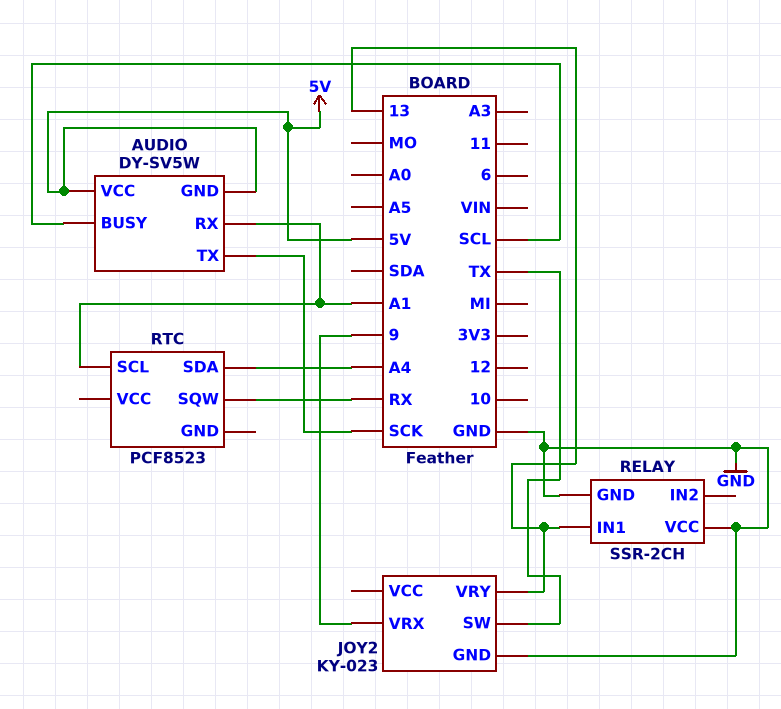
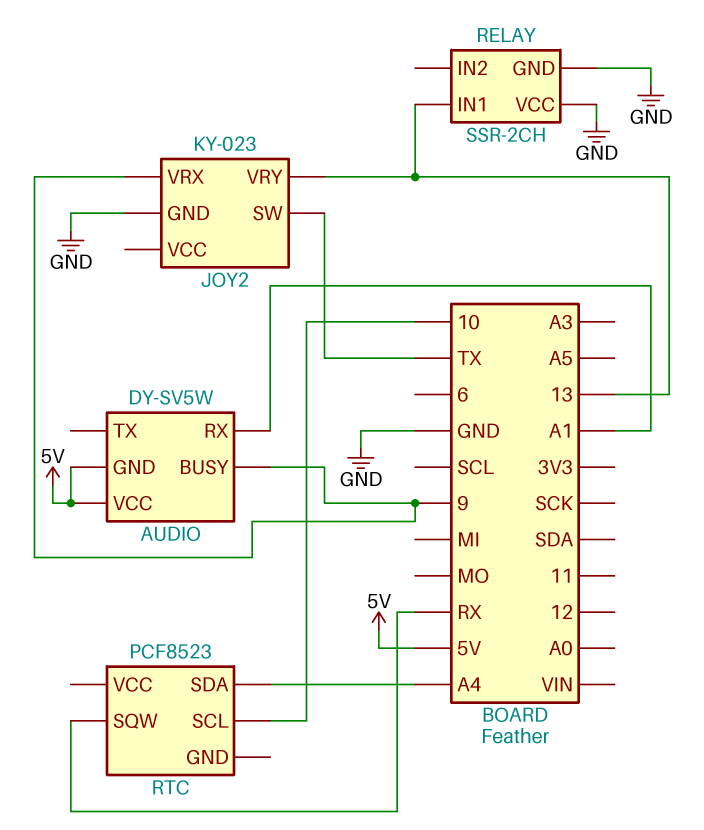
AUDIO pin BUSY: SCL -> 9
AUDIO pin TX: SCK -> none
RTC pin SCL: A1 -> 10

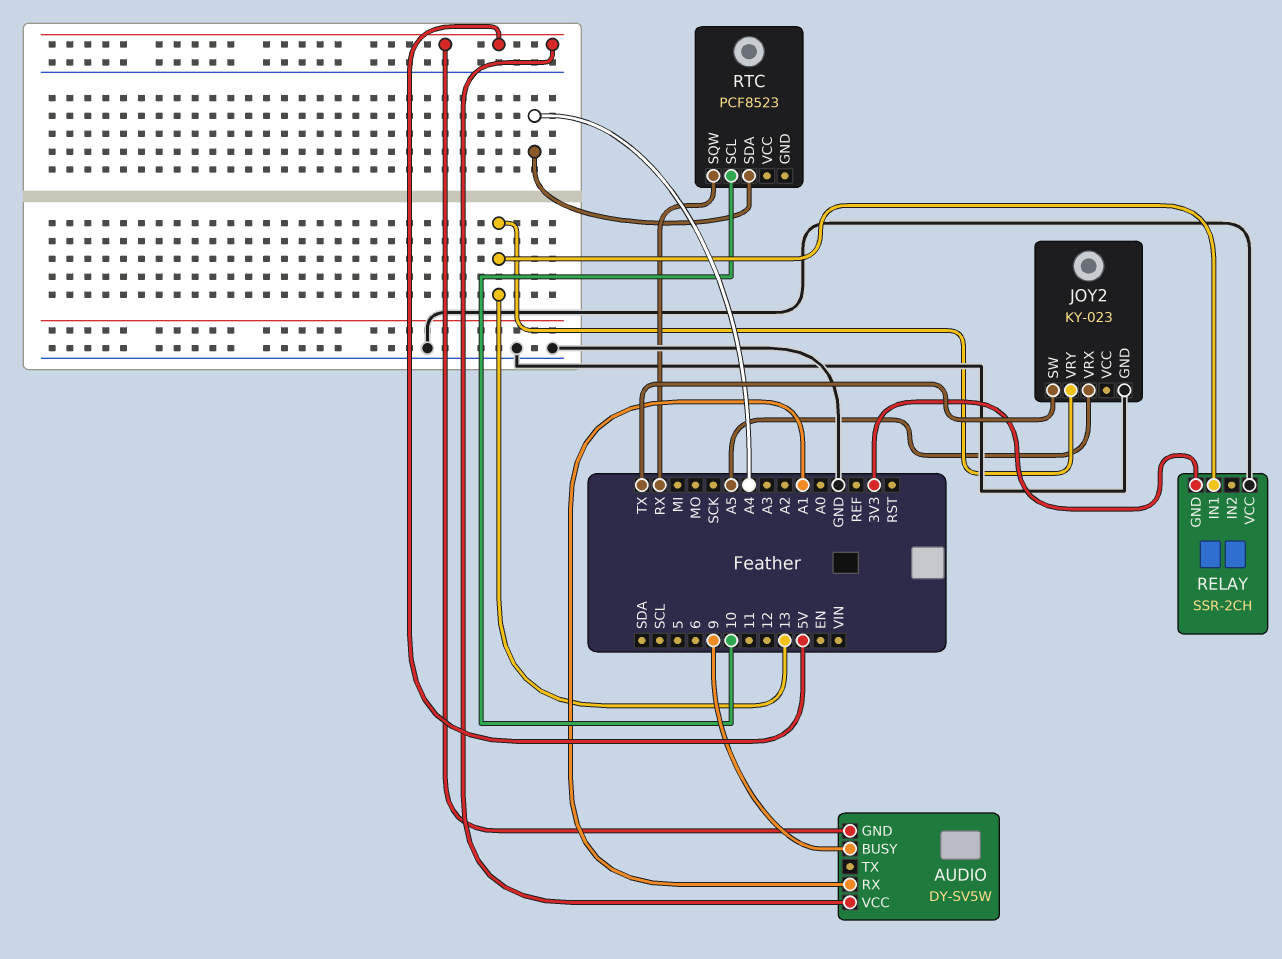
JOY2 pin VRX: 9 -> A5
RELAY pin GND: GND -> 3V3

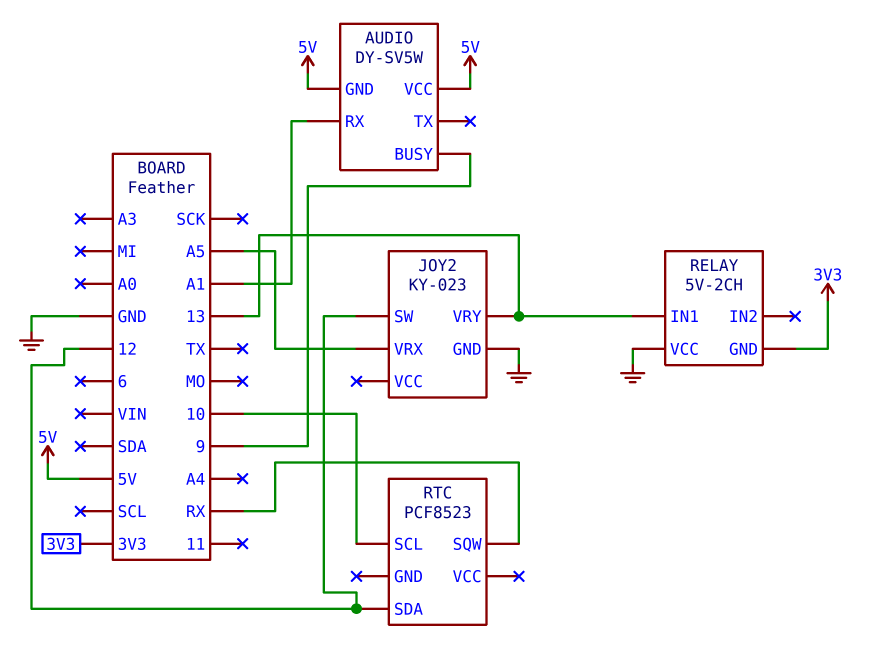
JOY2 pin SW: TX -> 12
RELAY: SSR-2CH -> 5V-2CH
RTC pin SDA: A4 -> 12

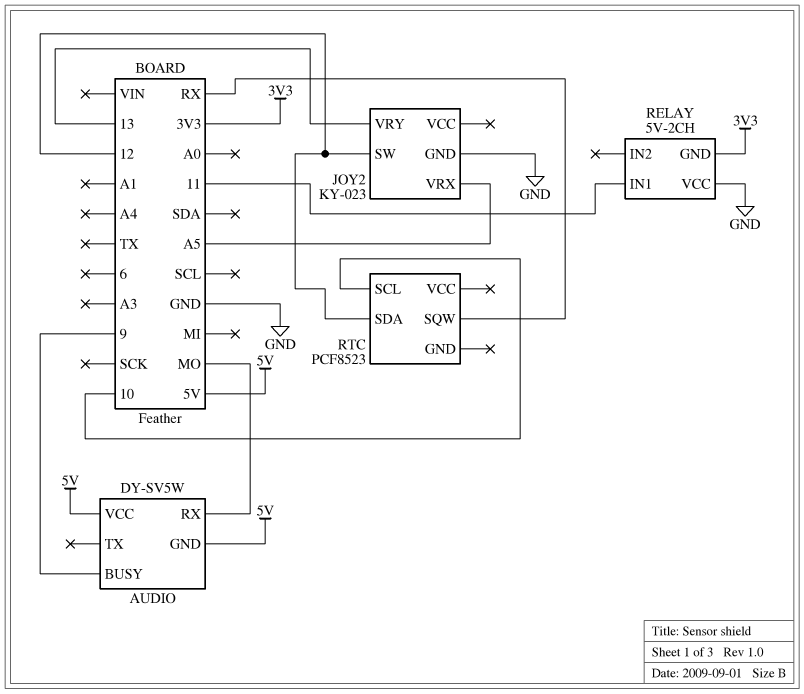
AUDIO pin RX: A1 -> MO
RELAY pin IN1: 13 -> 11

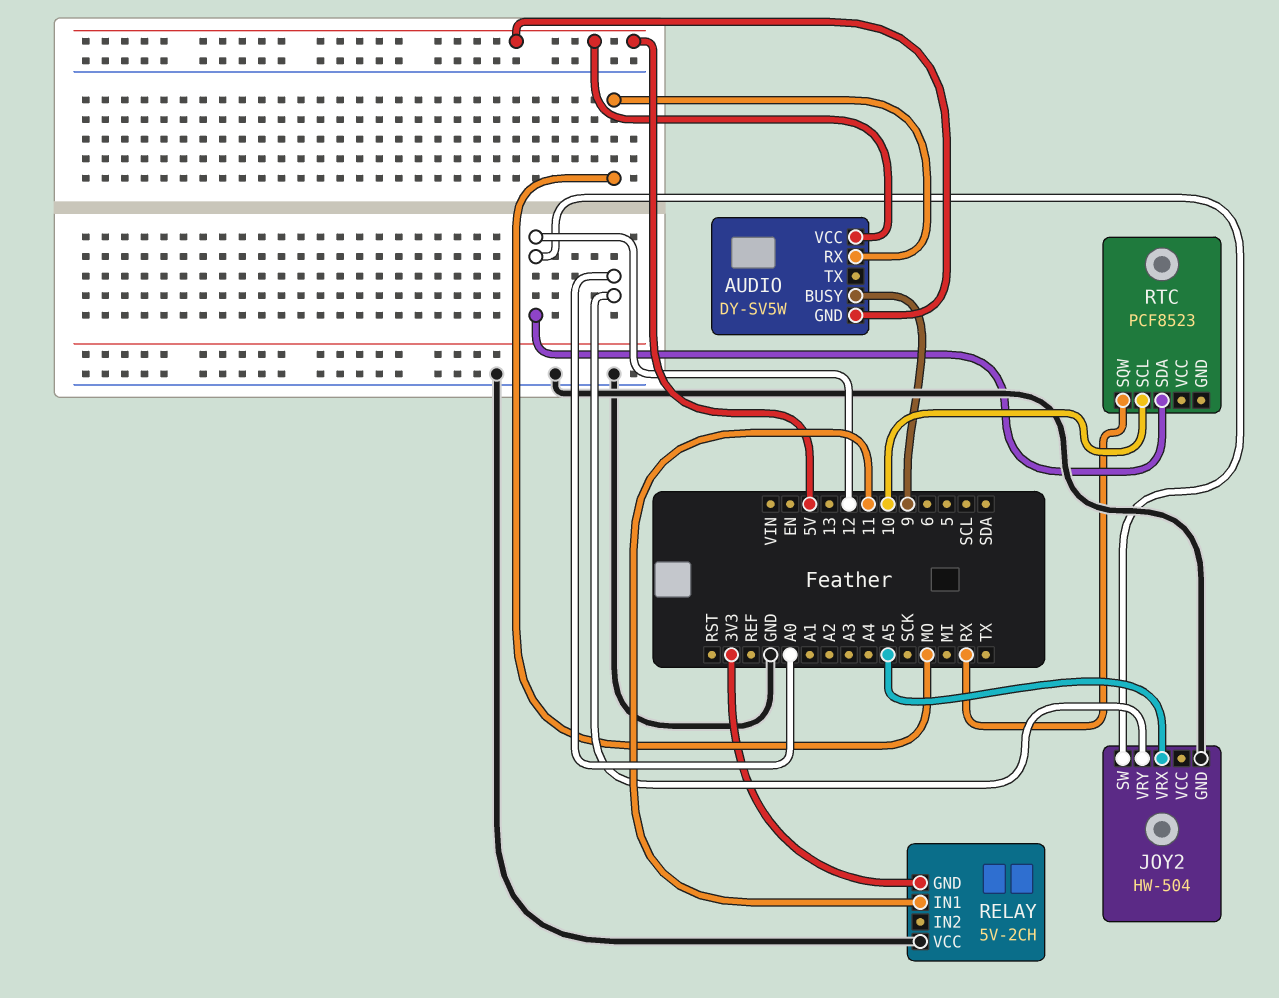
JOY2: KY-023 -> HW-504
JOY2 pin VRY: 13 -> A0

